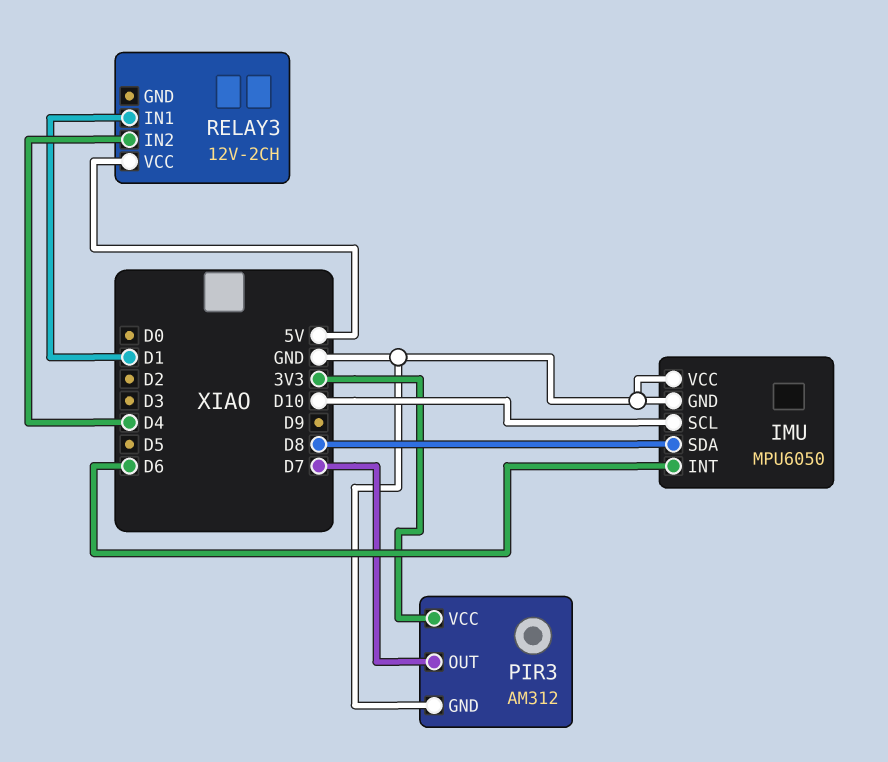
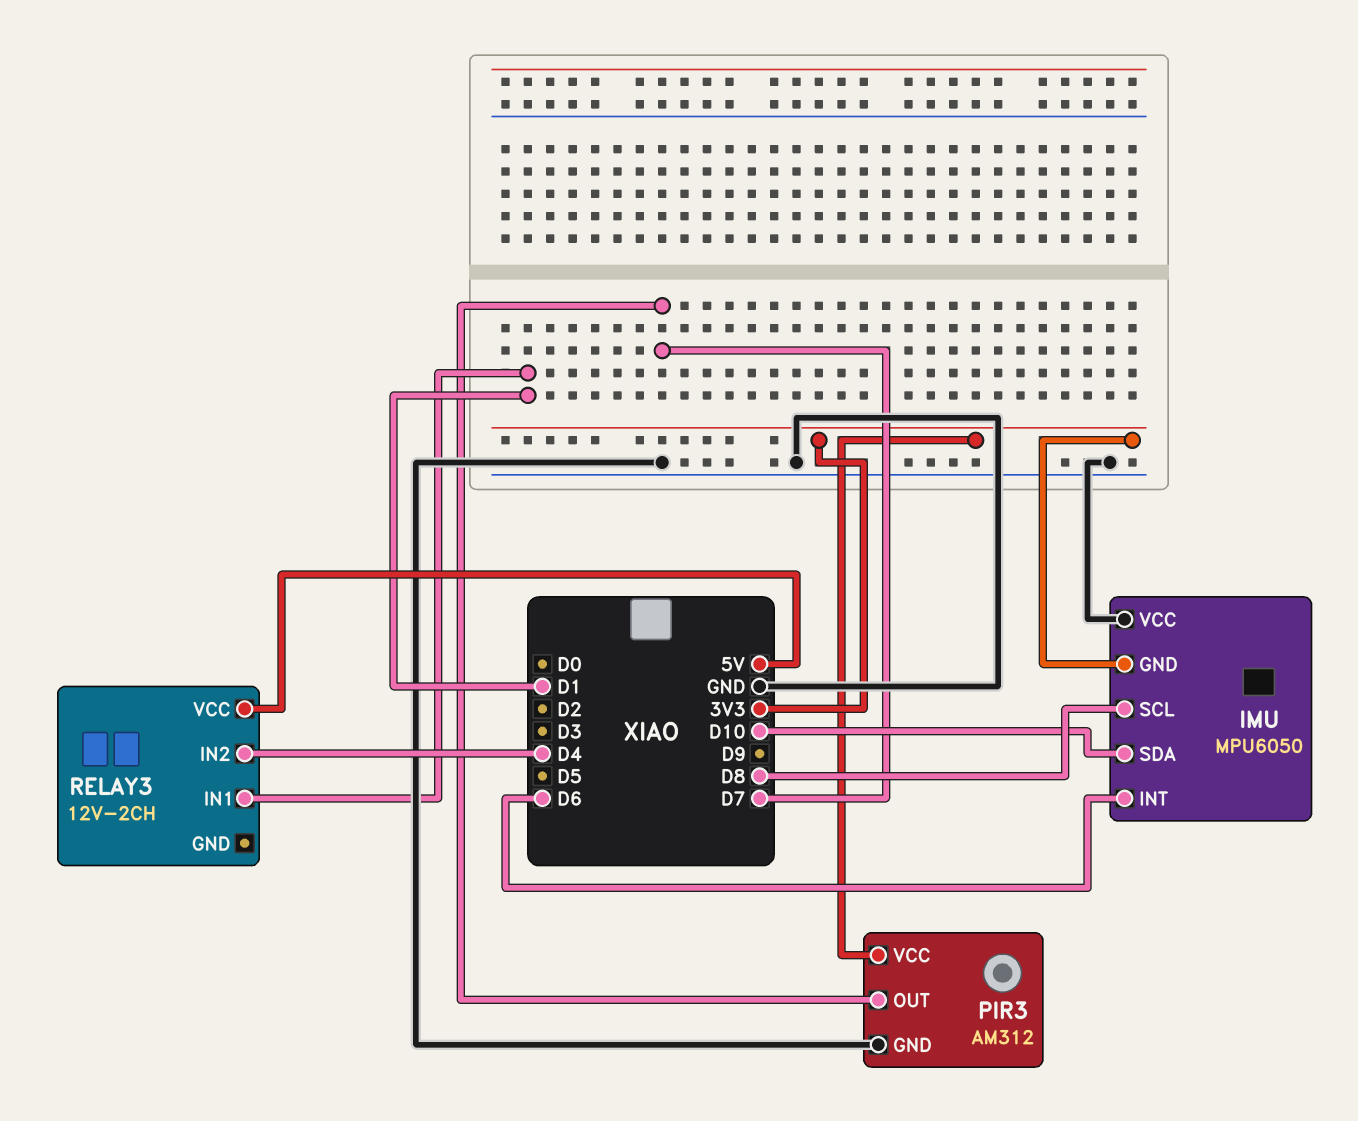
IMU pin GND: GND -> 3V3
IMU pin SCL: D10 -> D8
IMU pin SDA: D8 -> D10

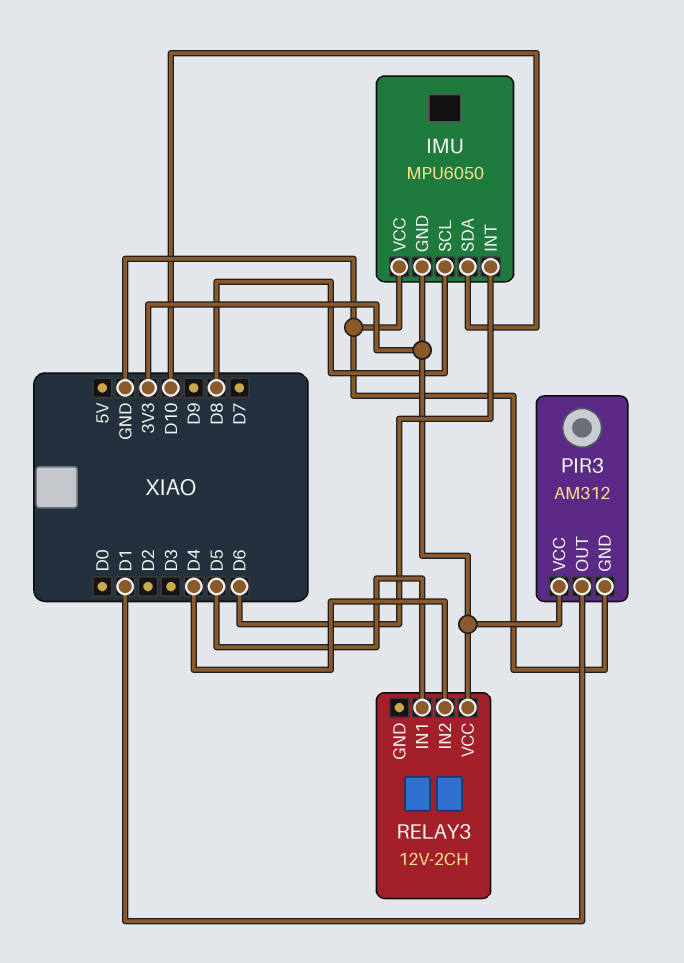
PIR3 pin OUT: D7 -> D1
RELAY3 pin IN1: D1 -> D5
RELAY3 pin VCC: 5V -> 3V3

